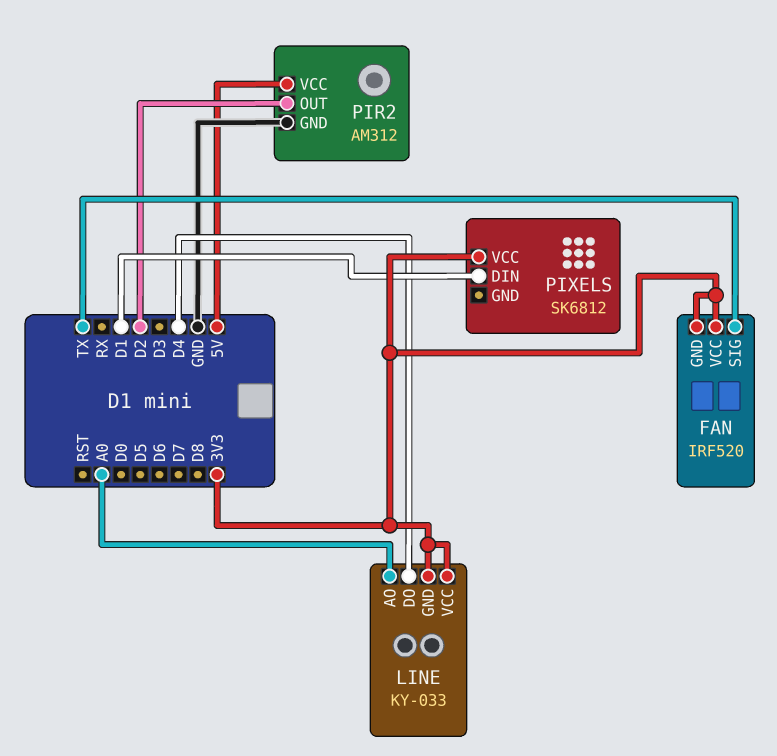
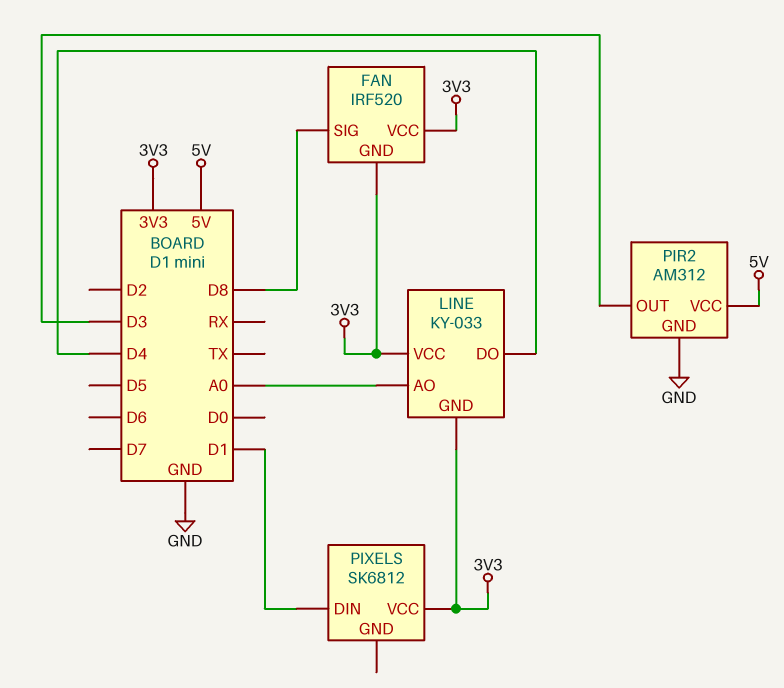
FAN pin SIG: TX -> D8
PIR2 pin OUT: D2 -> D3

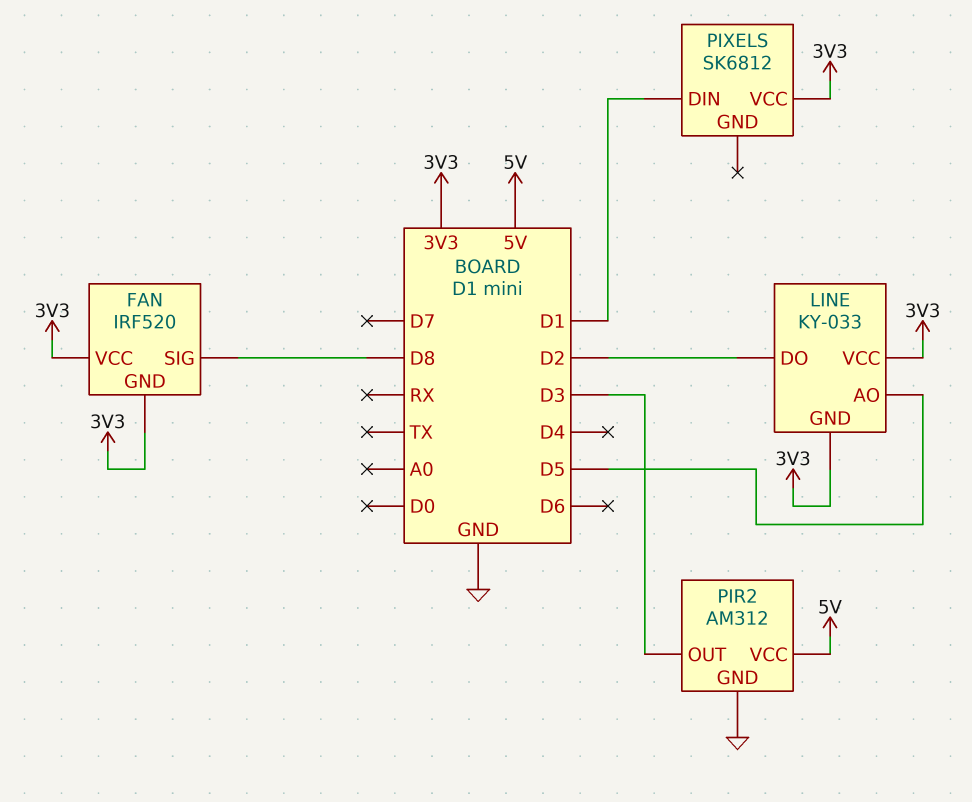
LINE pin AO: A0 -> D5
LINE pin DO: D4 -> D2

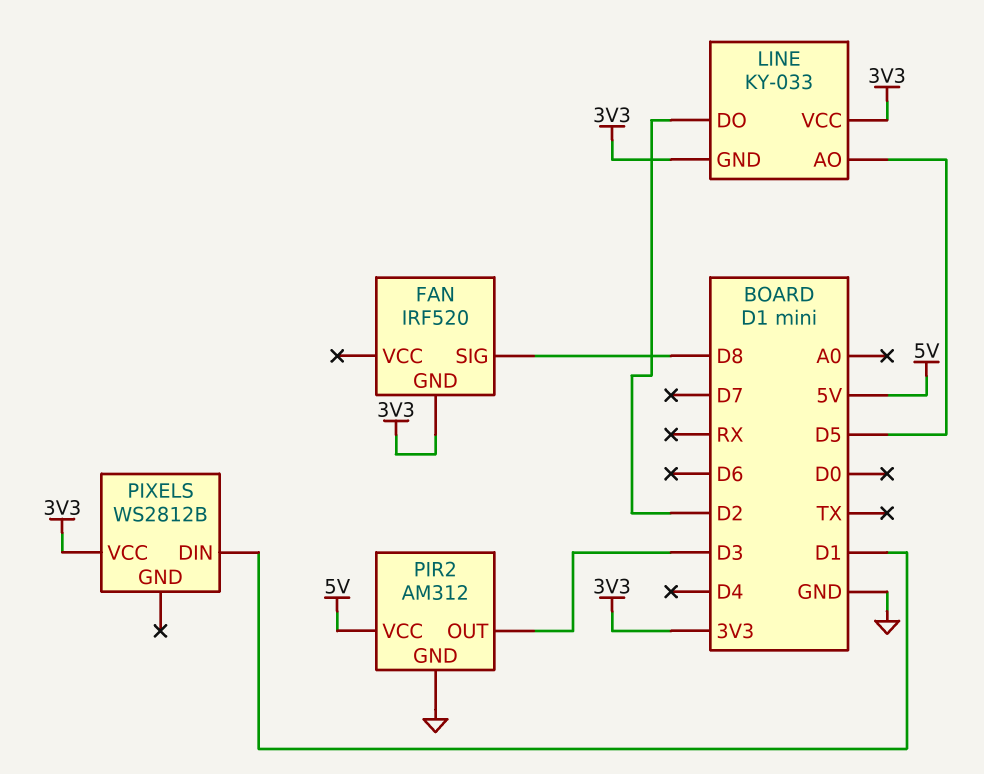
FAN pin VCC: 3V3 -> none
PIXELS: SK6812 -> WS2812B

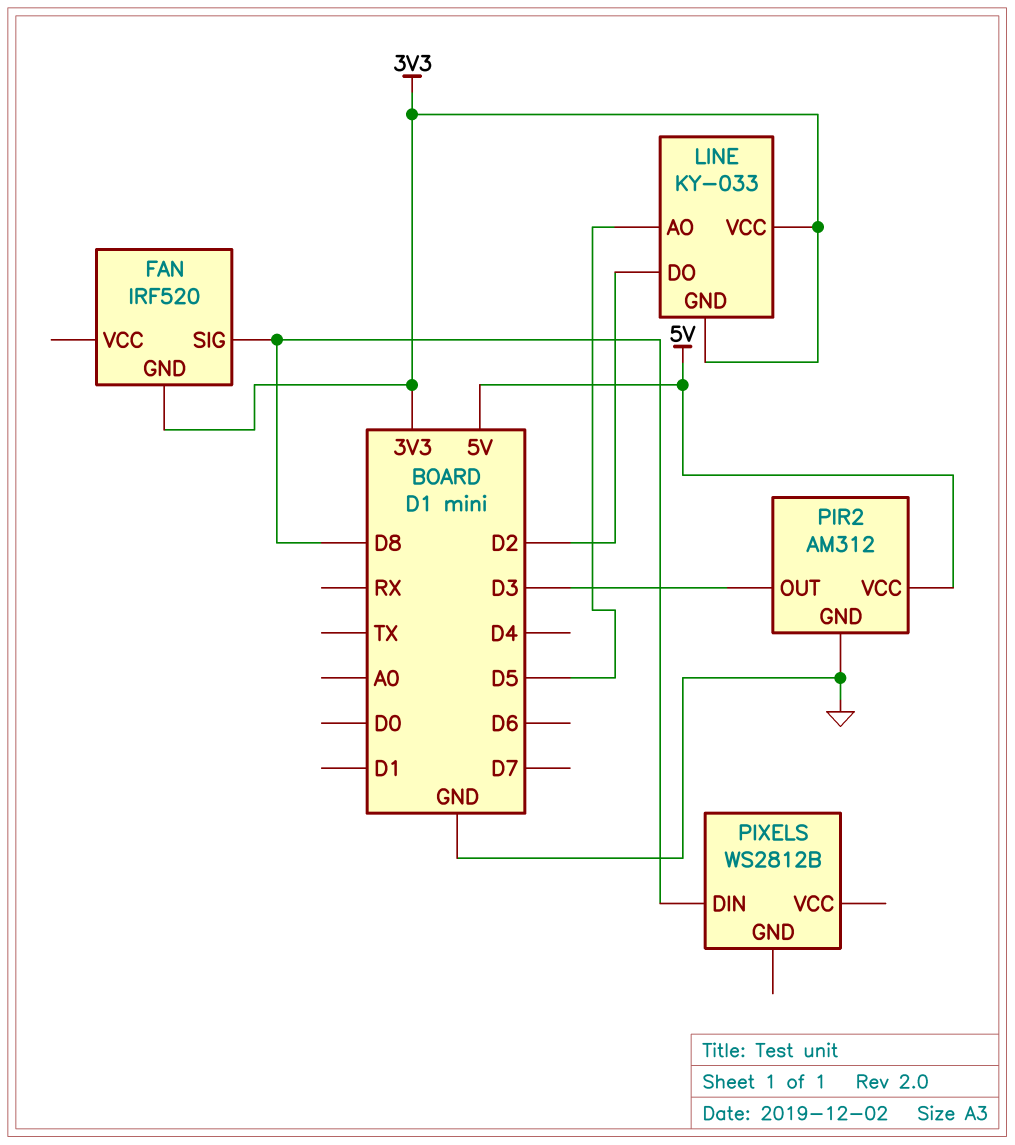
PIXELS pin DIN: D1 -> D8
PIXELS pin VCC: 3V3 -> none

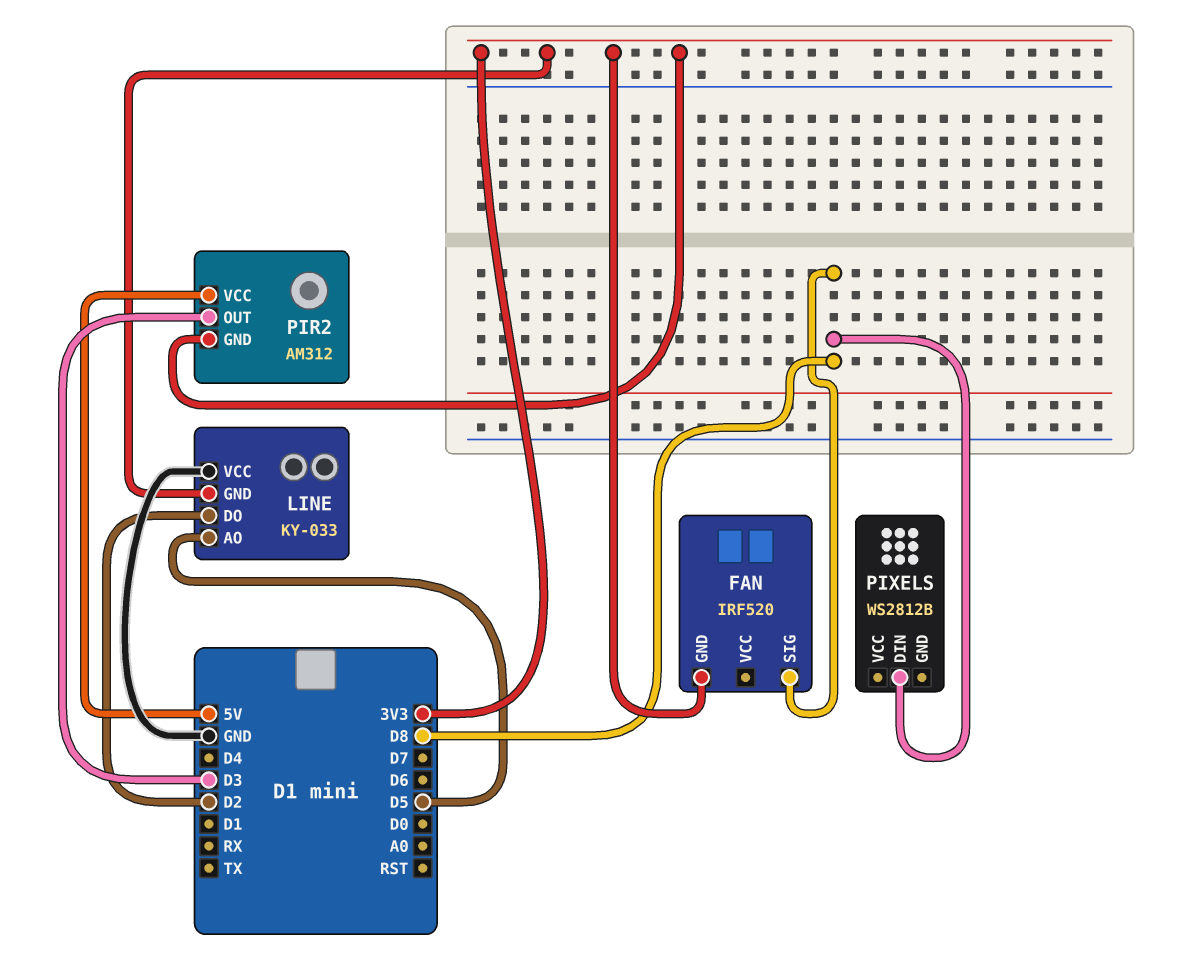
LINE pin VCC: 3V3 -> GND
PIR2 pin GND: GND -> 3V3

